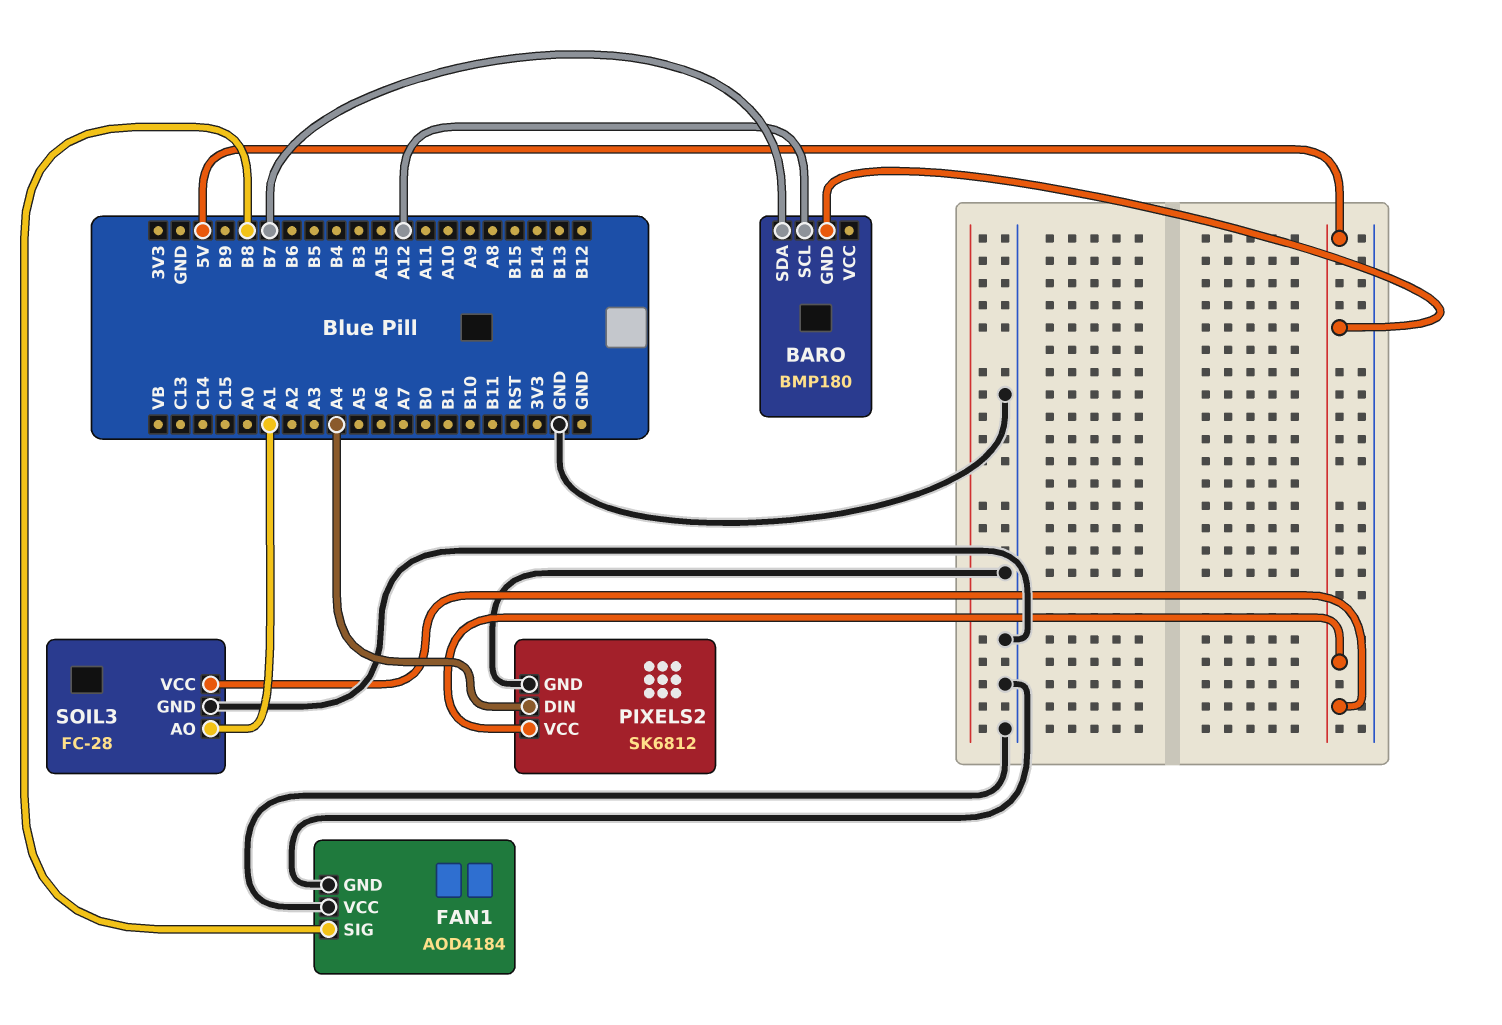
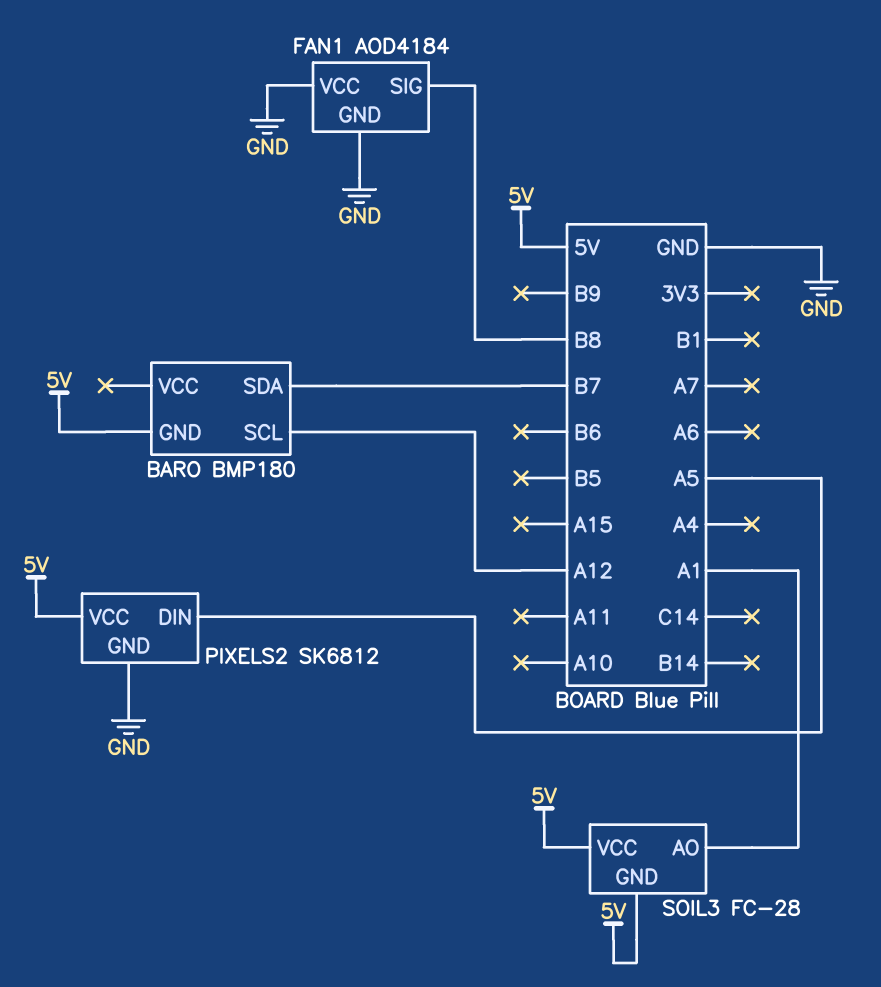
PIXELS2 pin DIN: A4 -> A5
SOIL3 pin GND: GND -> 5V

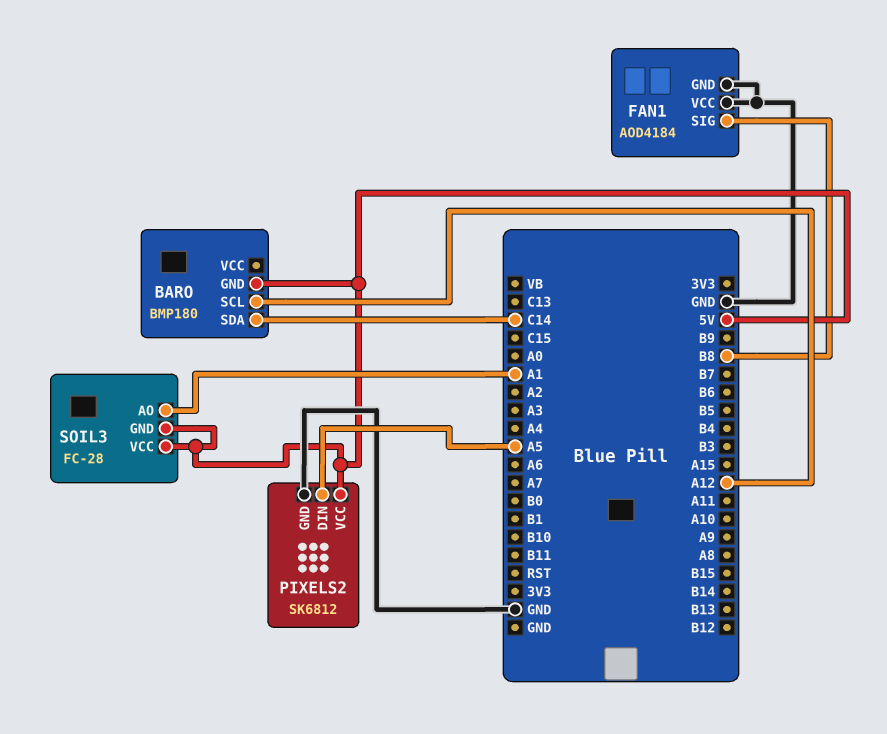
BARO pin SDA: B7 -> C14

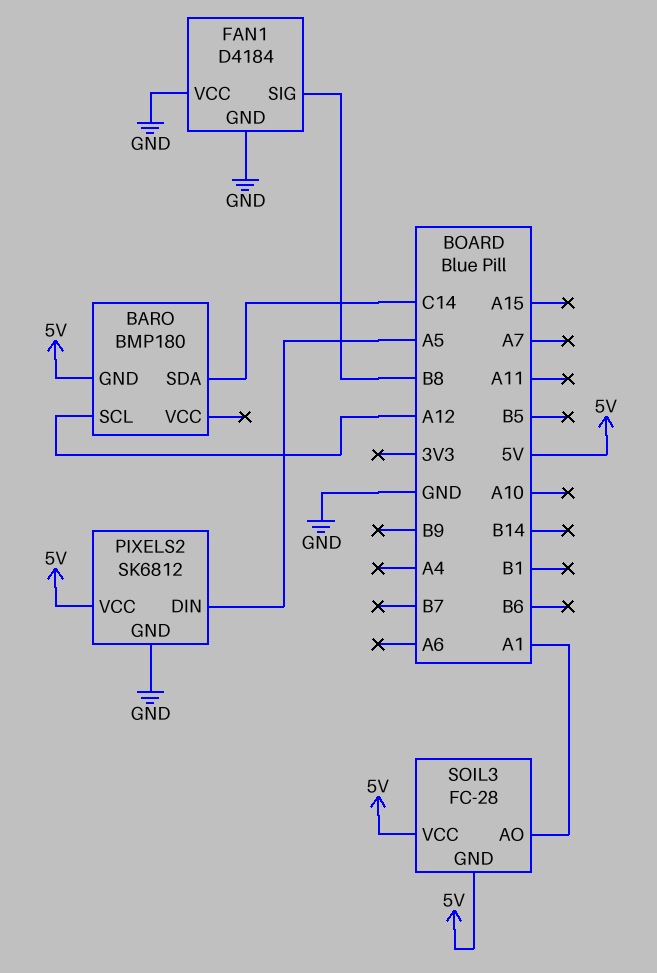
FAN1: AOD4184 -> D4184

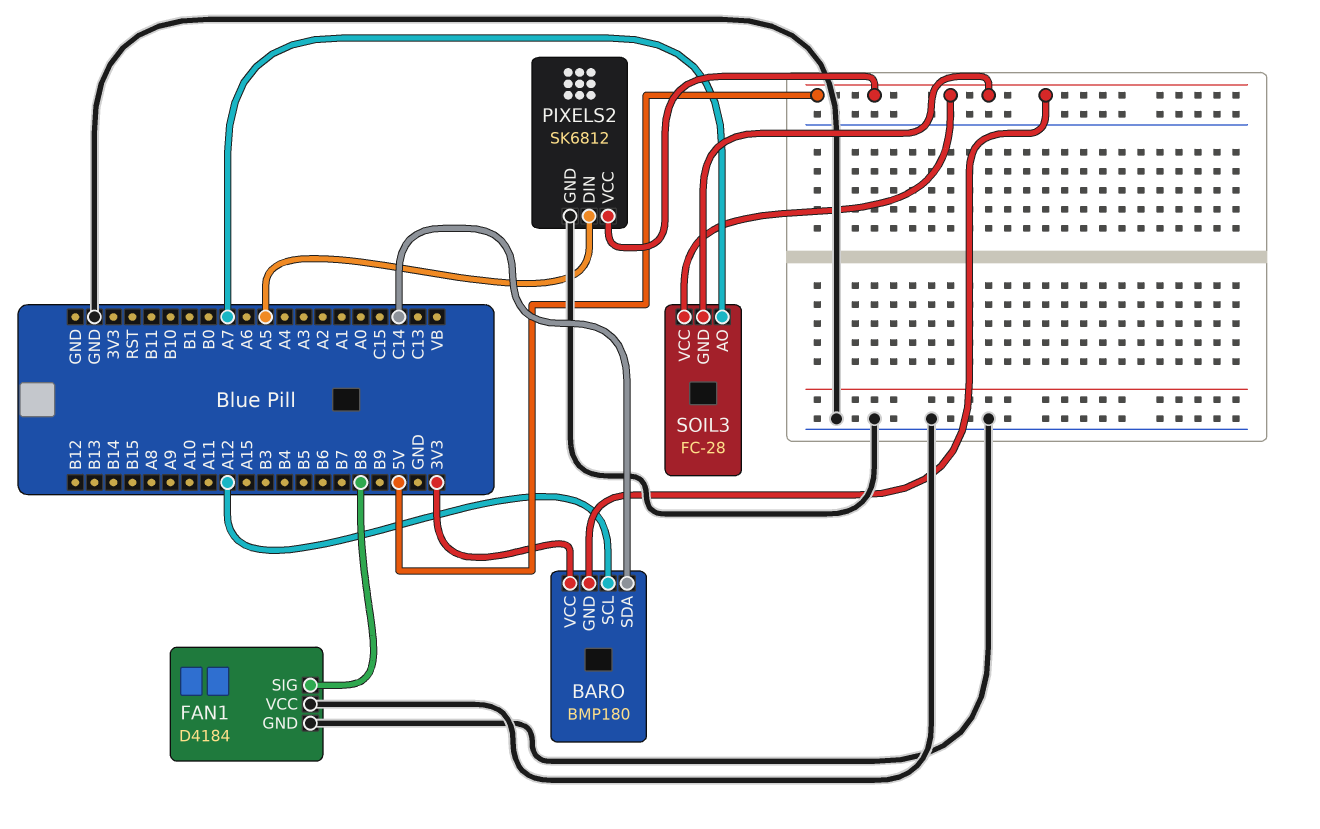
BARO pin VCC: none -> 3V3
SOIL3 pin AO: A1 -> A7

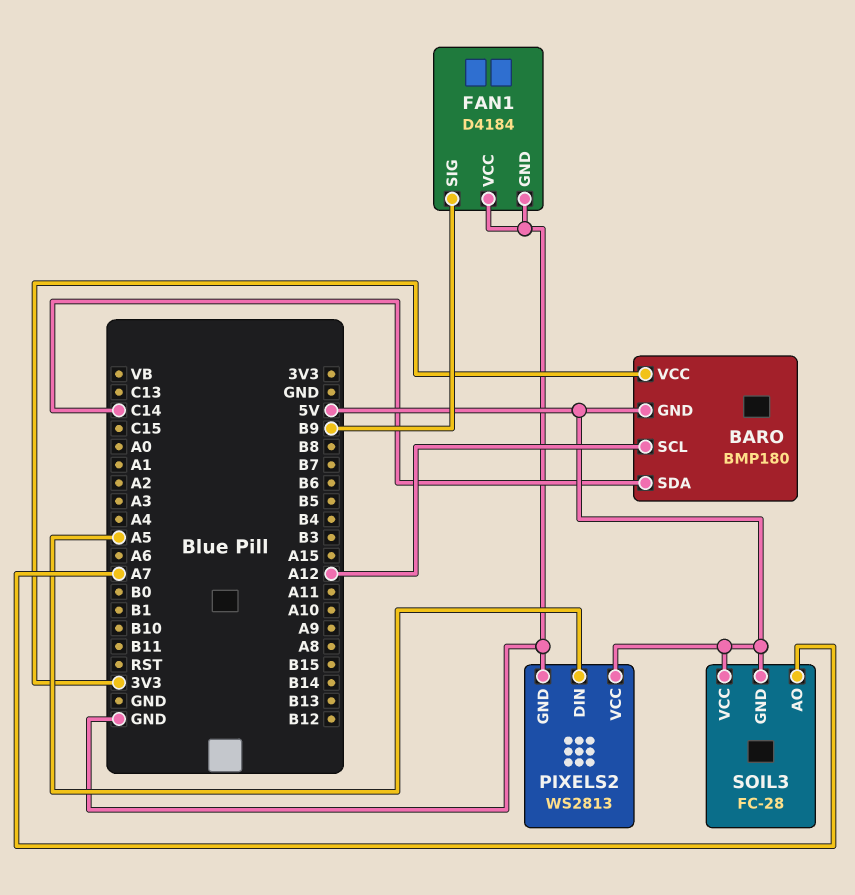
FAN1 pin SIG: B8 -> B9
PIXELS2: SK6812 -> WS2813

